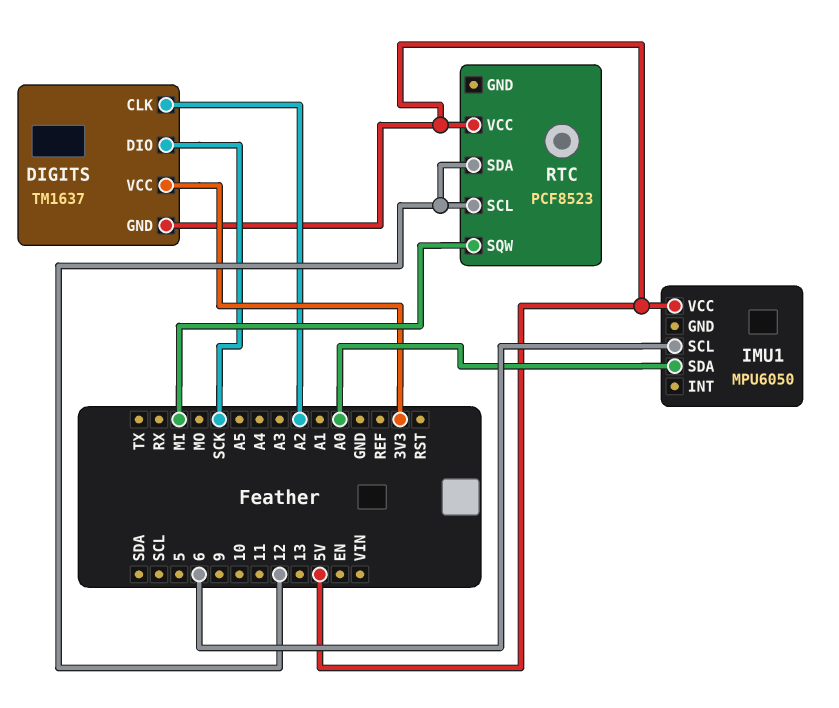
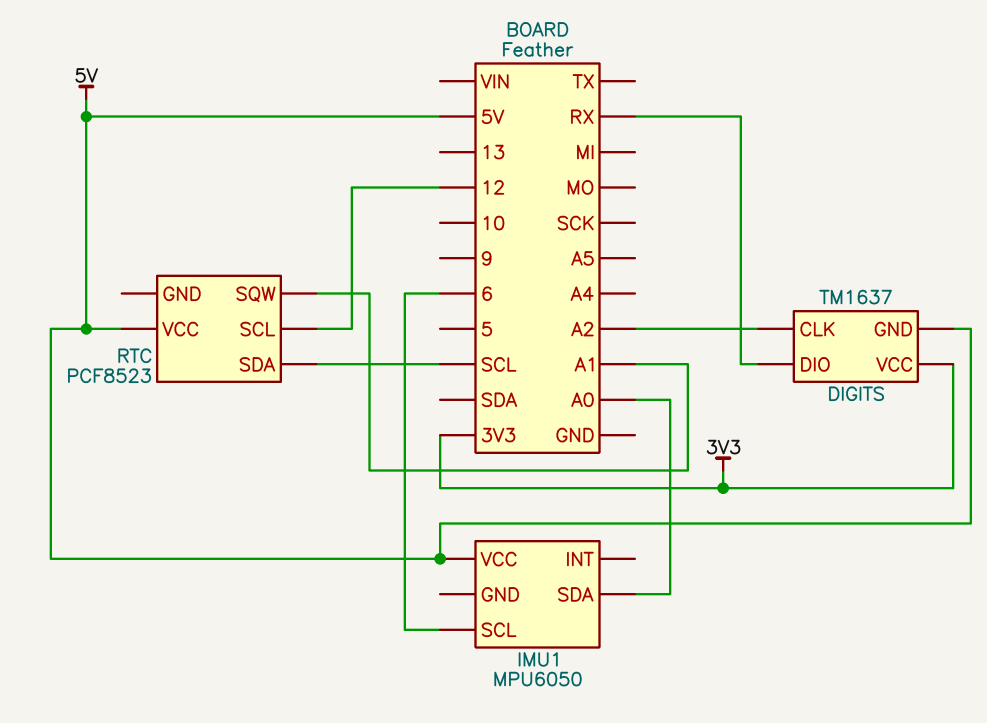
DIGITS pin DIO: SCK -> RX
RTC pin SDA: 12 -> SCL
RTC pin SQW: MI -> A1

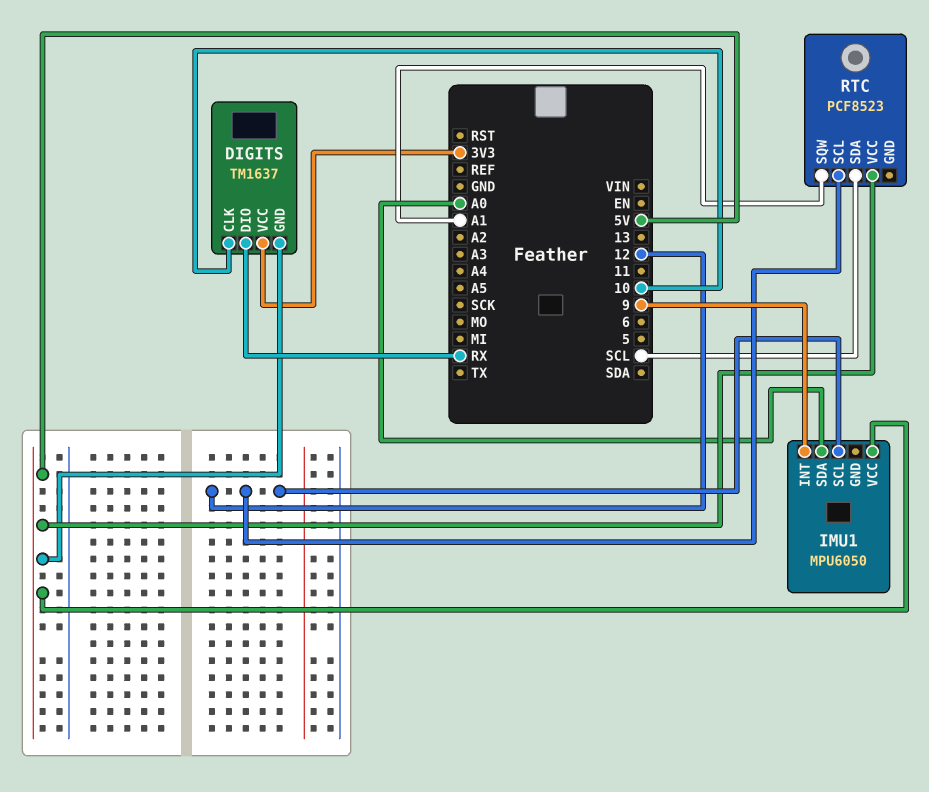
DIGITS pin CLK: A2 -> 10
IMU1 pin INT: none -> 9
IMU1 pin SCL: 6 -> 12

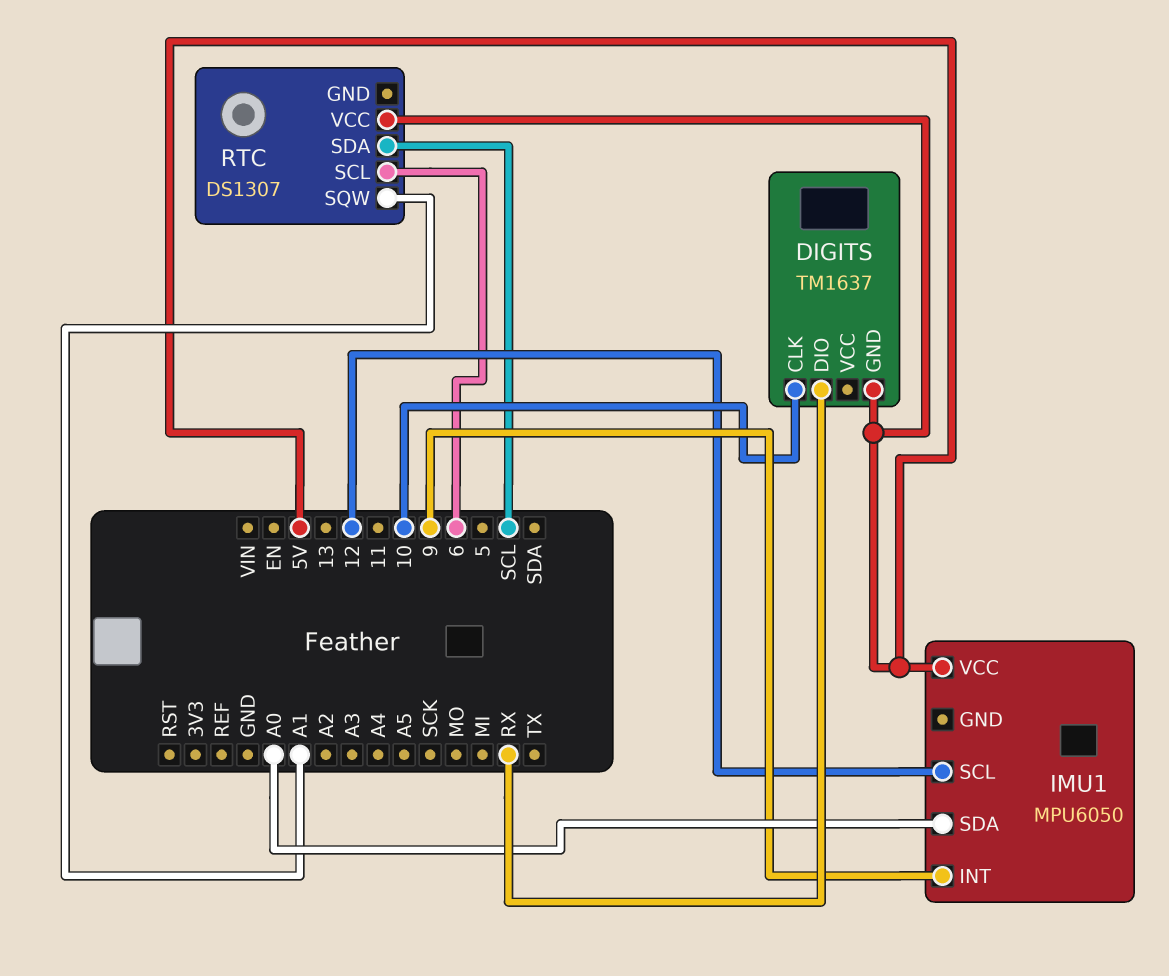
DIGITS pin VCC: 3V3 -> none
RTC: PCF8523 -> DS1307
RTC pin SCL: 12 -> 6

